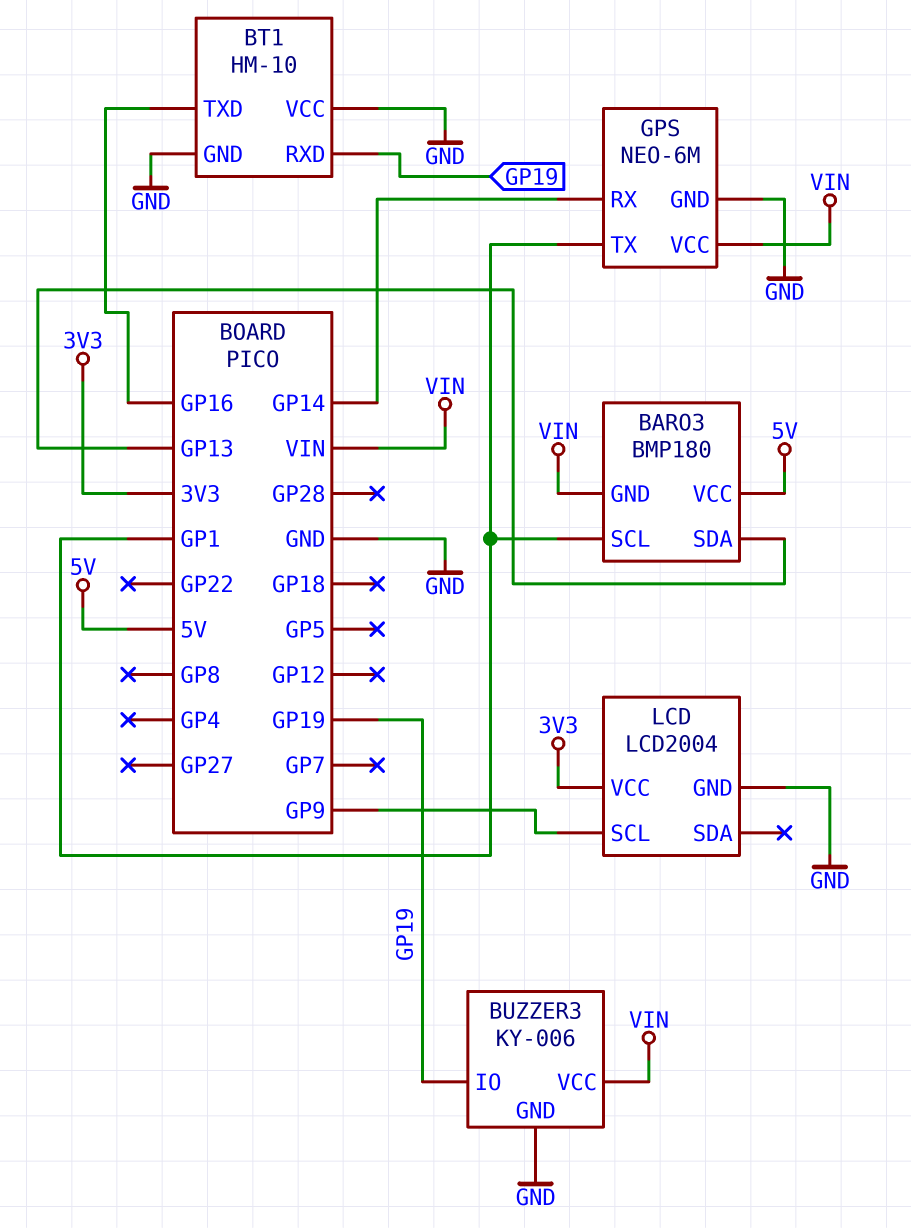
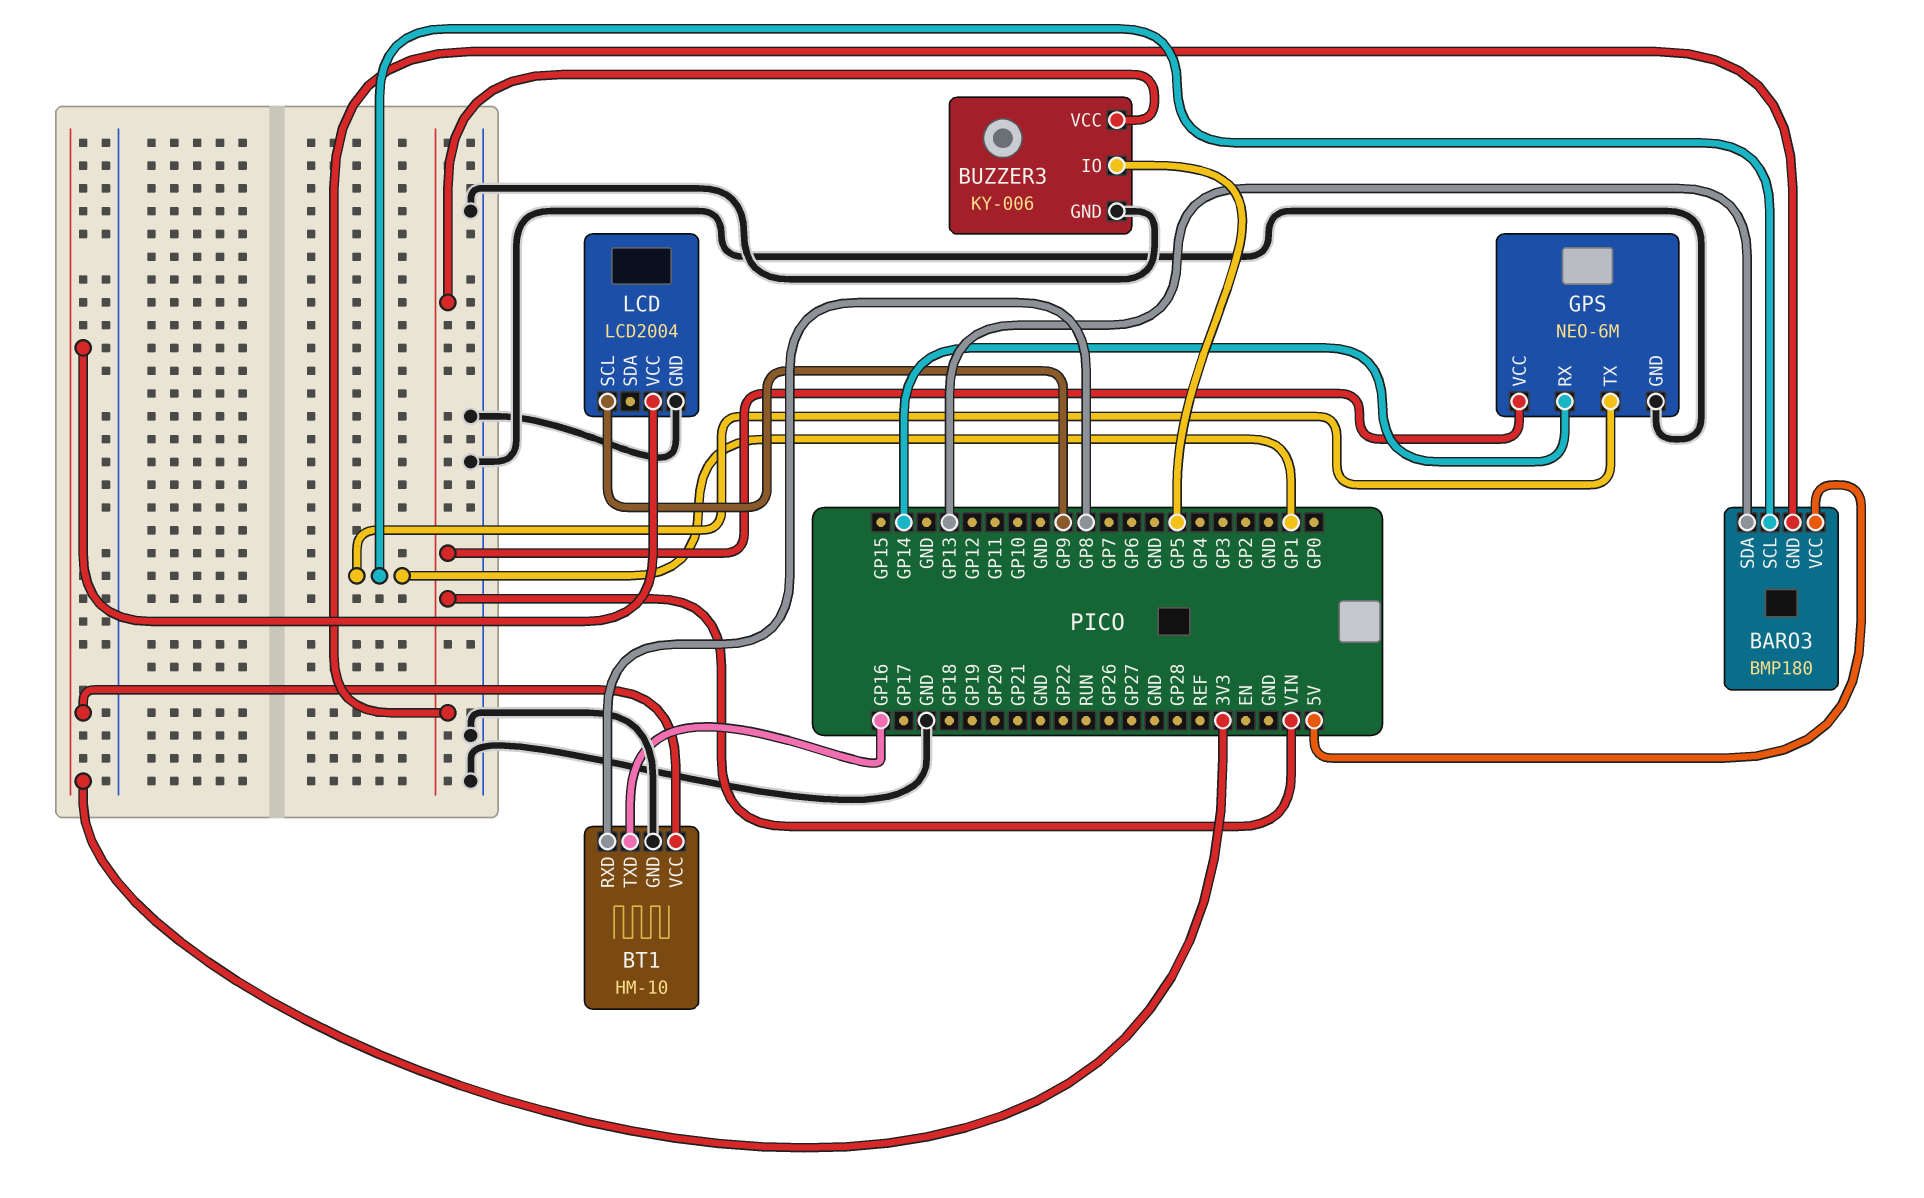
BT1 pin RXD: GP19 -> GP8
BT1 pin VCC: GND -> 3V3
BUZZER3 pin IO: GP19 -> GP5

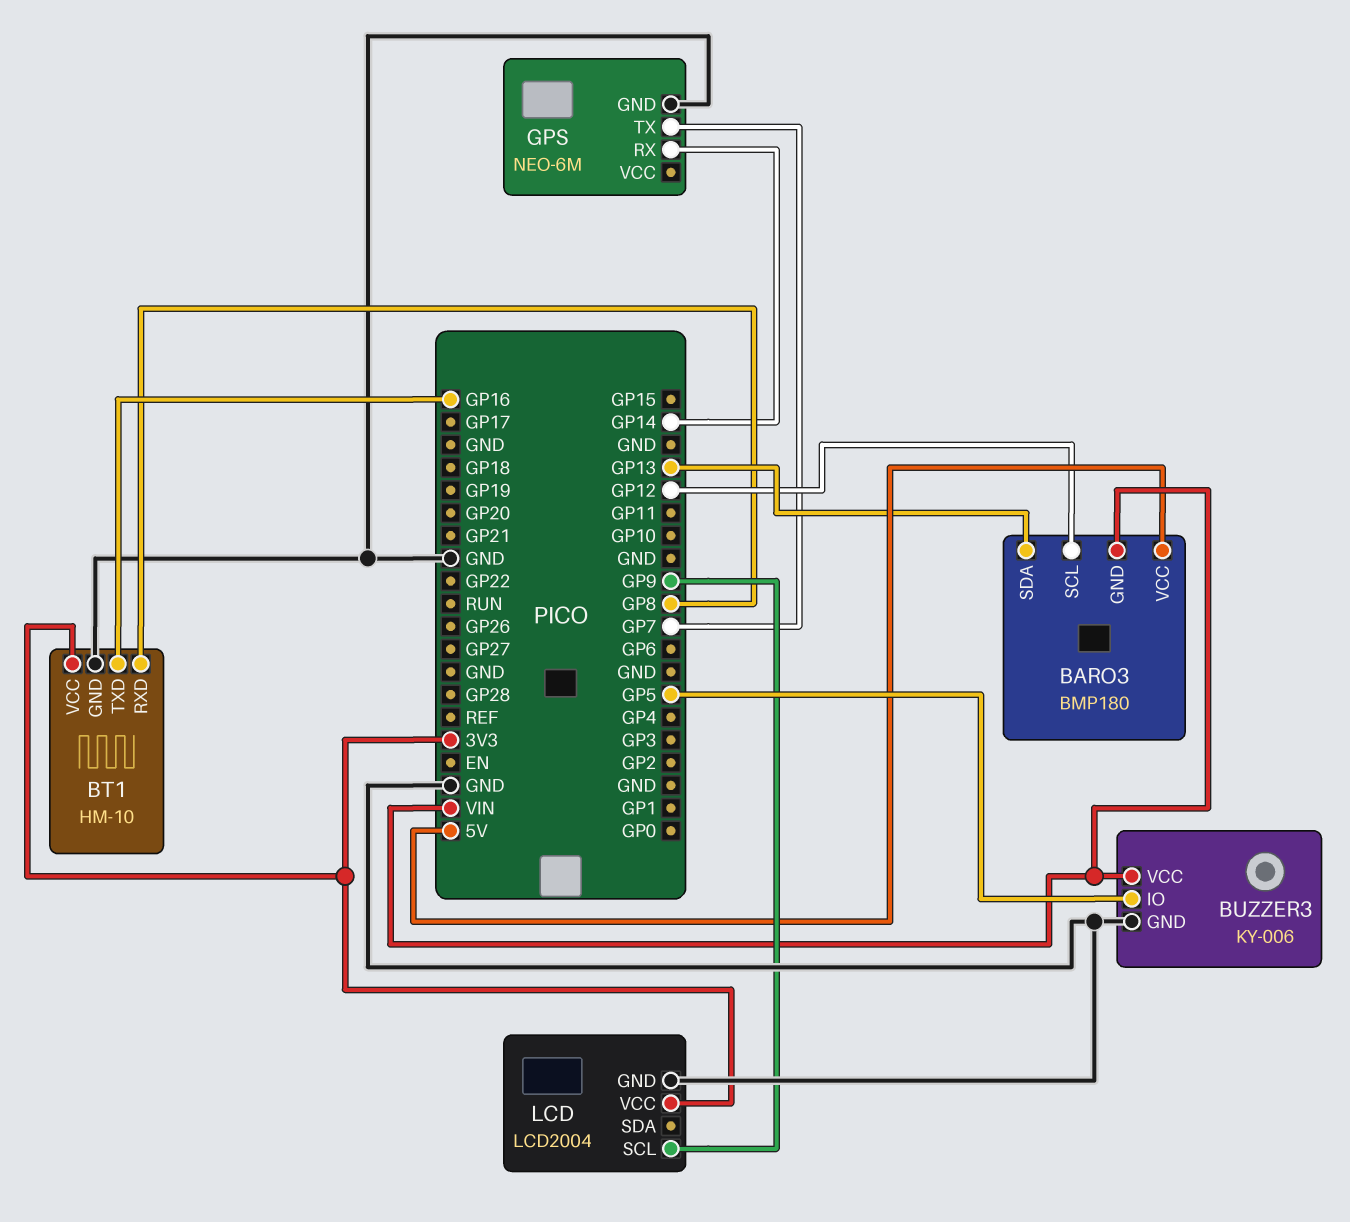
BARO3 pin SCL: GP1 -> GP12
GPS pin TX: GP1 -> GP7
GPS pin VCC: VIN -> none

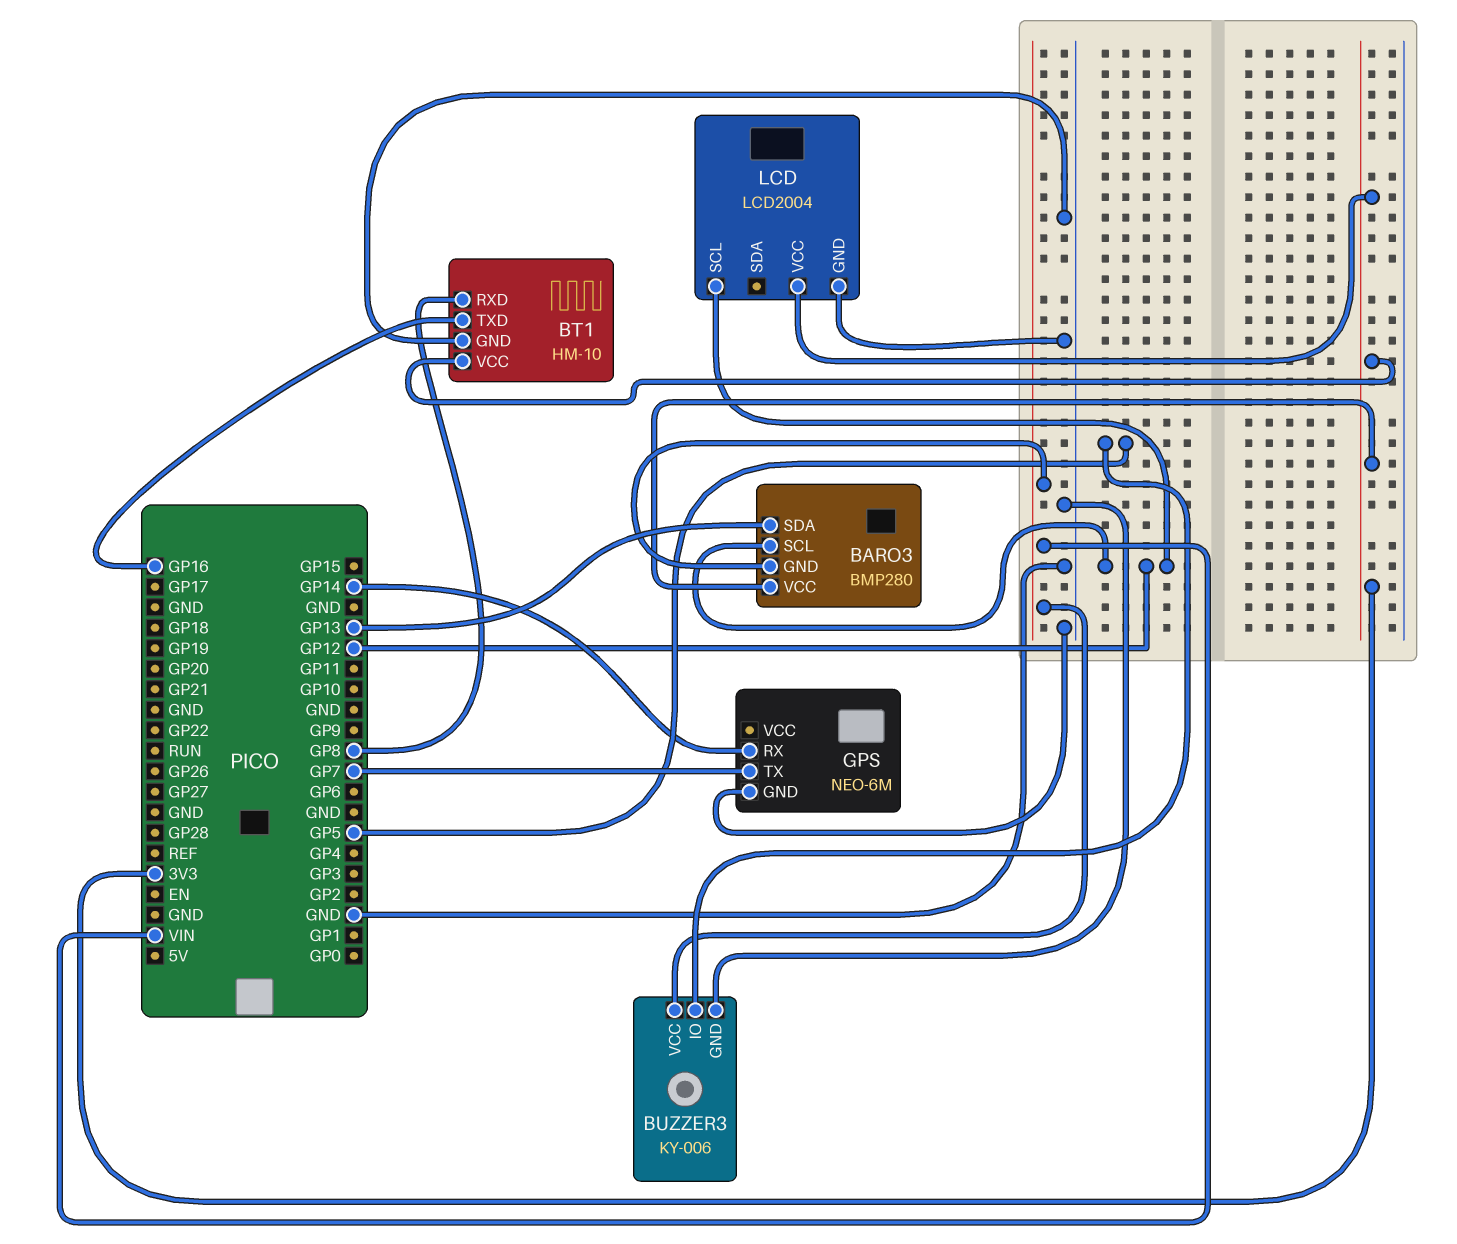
BARO3: BMP180 -> BMP280
BARO3 pin VCC: 5V -> 3V3
LCD pin SCL: GP9 -> GP12

